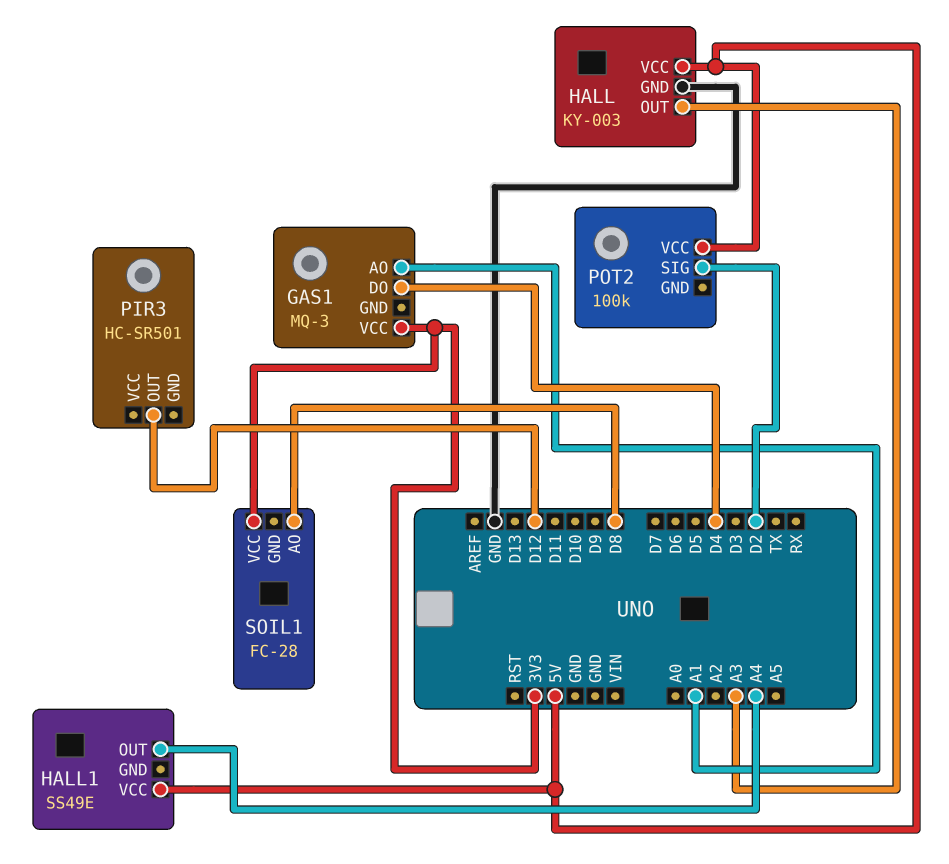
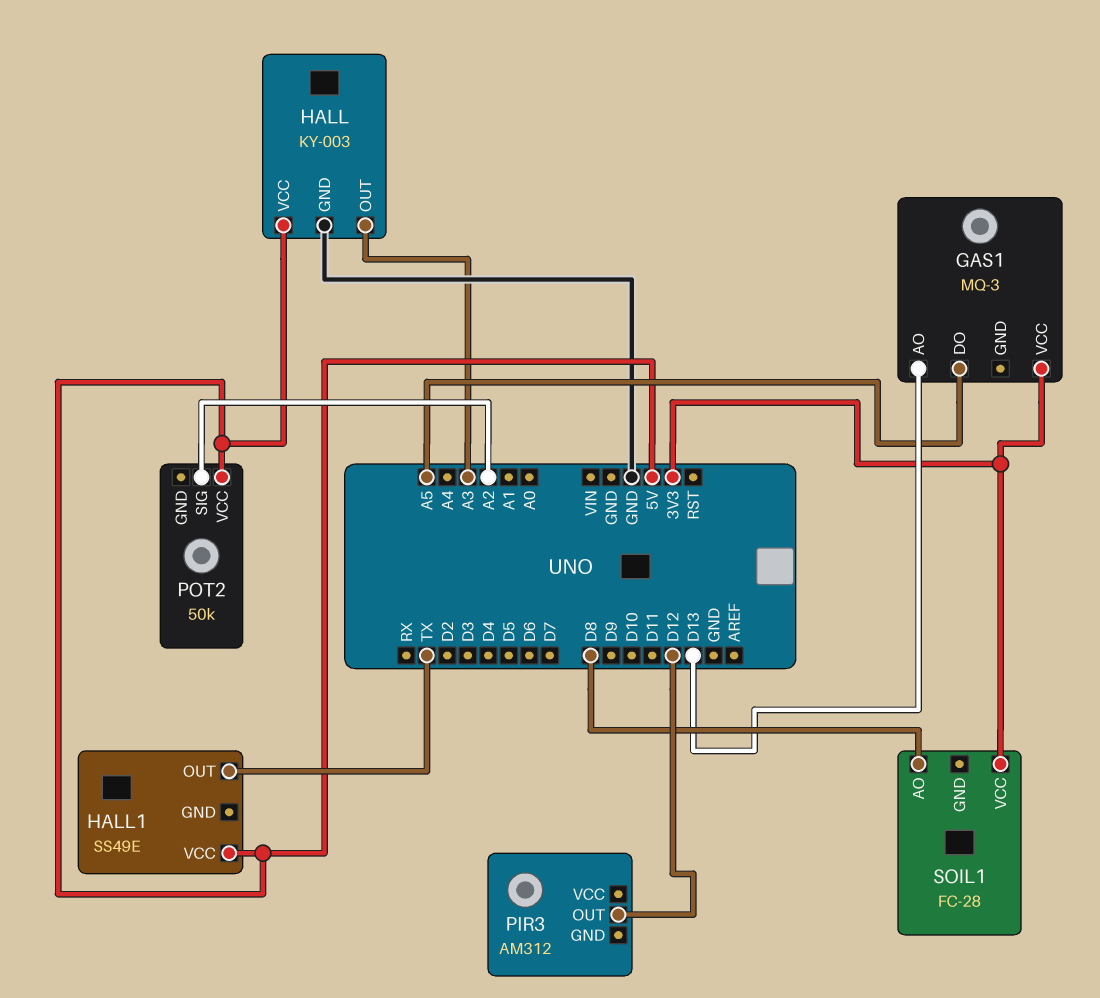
GAS1 pin AO: A1 -> D13
GAS1 pin DO: D4 -> A5
HALL1 pin OUT: A4 -> TX
PIR3: HC-SR501 -> AM312
POT2: 100k -> 50k
POT2 pin SIG: D2 -> A2

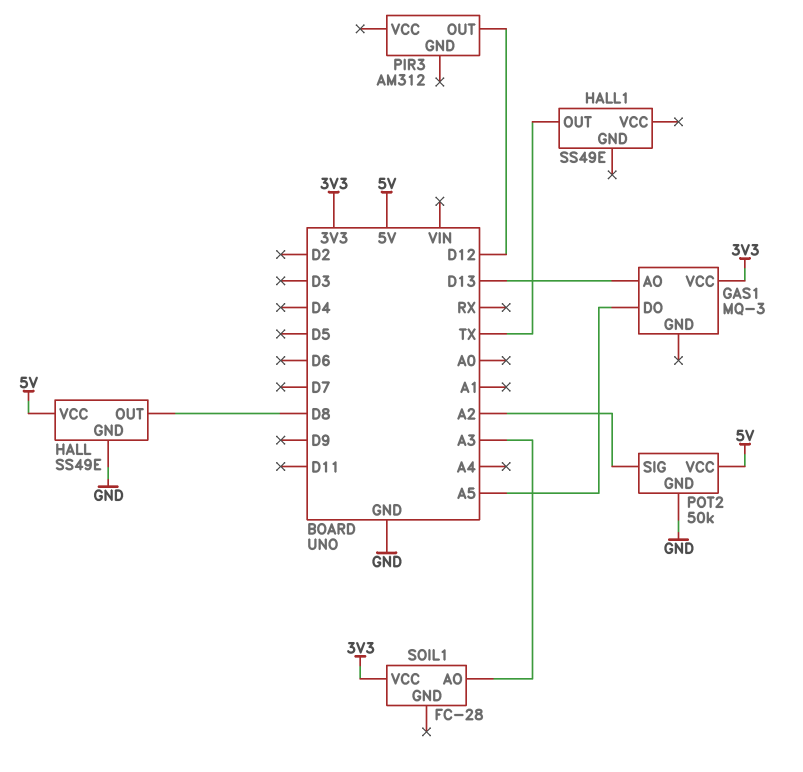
HALL: KY-003 -> SS49E
HALL pin OUT: A3 -> D8
HALL1 pin VCC: 5V -> none
POT2 pin GND: none -> GND
SOIL1 pin AO: D8 -> A3

